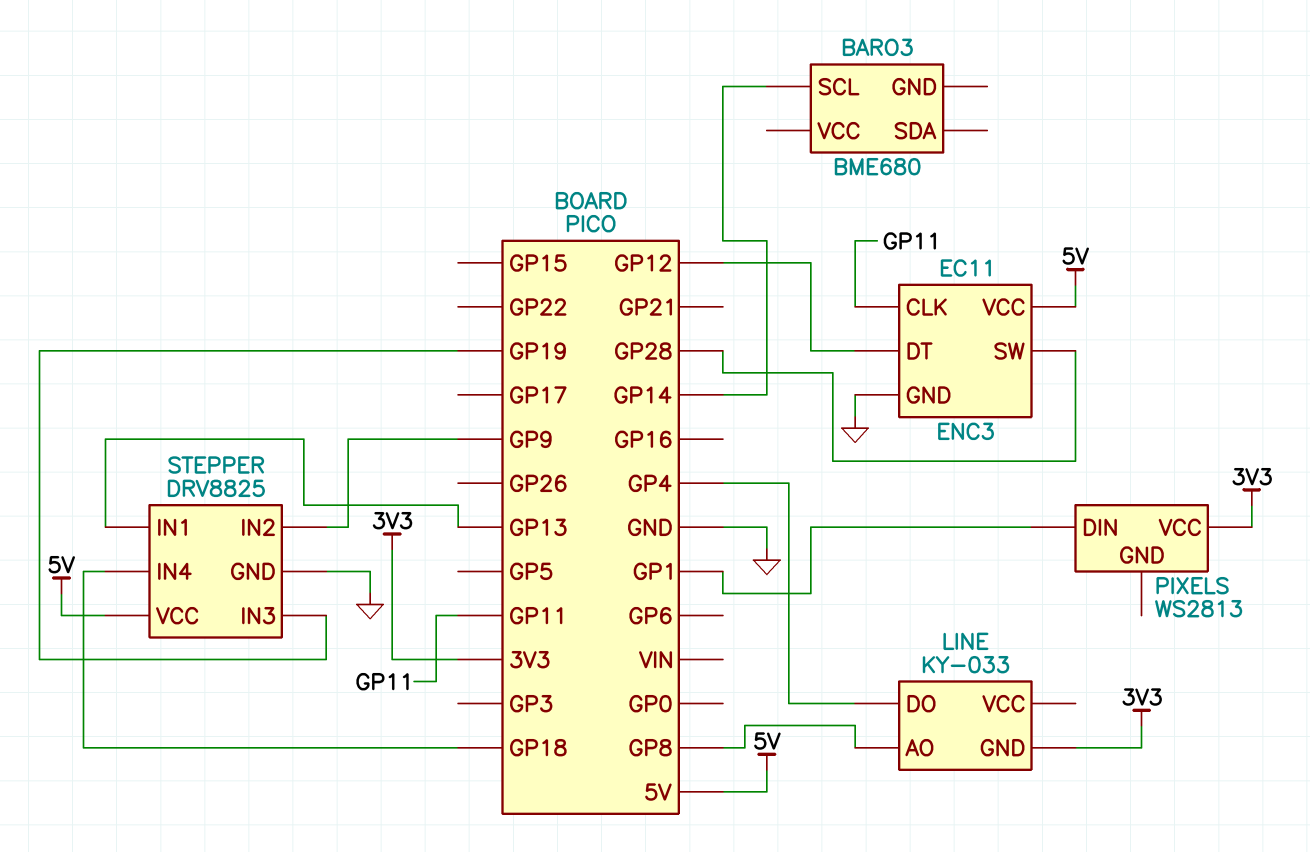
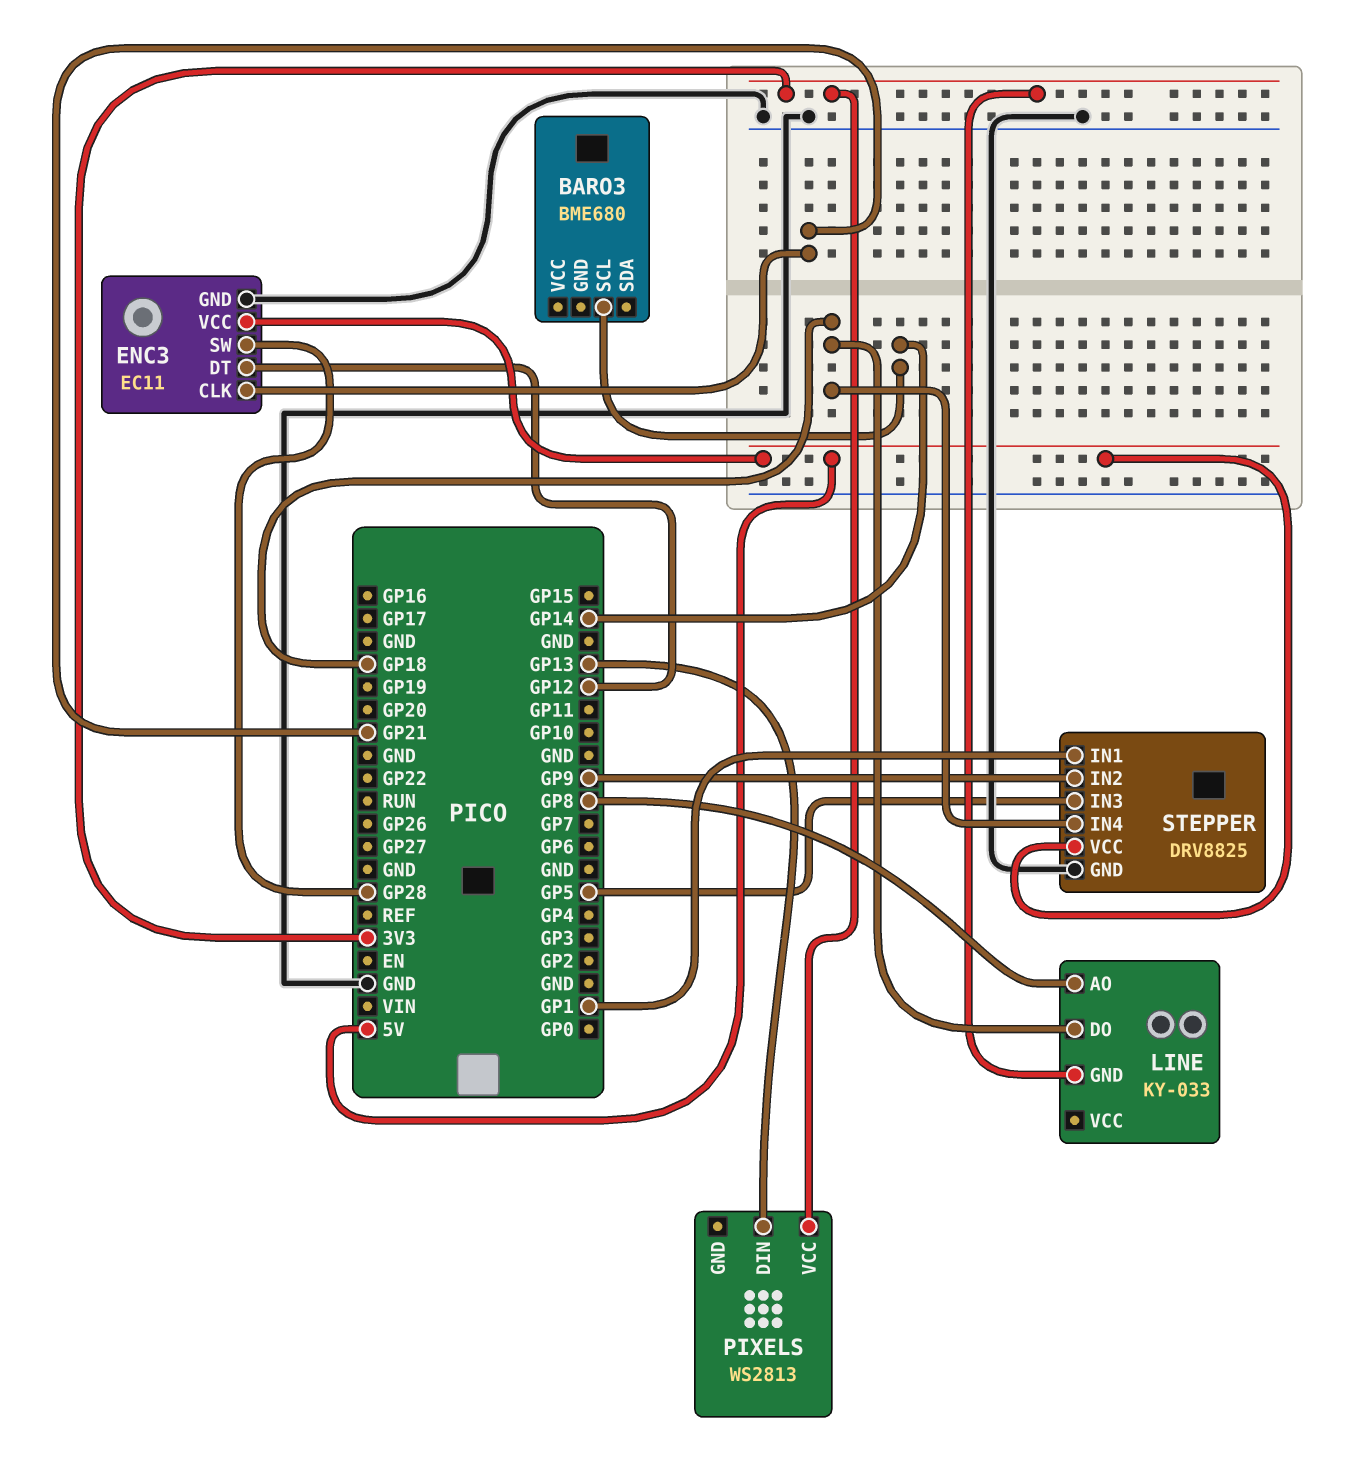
ENC3 pin CLK: GP11 -> GP21
LINE pin DO: GP4 -> GP18
PIXELS pin DIN: GP1 -> GP13
STEPPER pin IN1: GP13 -> GP1
STEPPER pin IN3: GP19 -> GP5

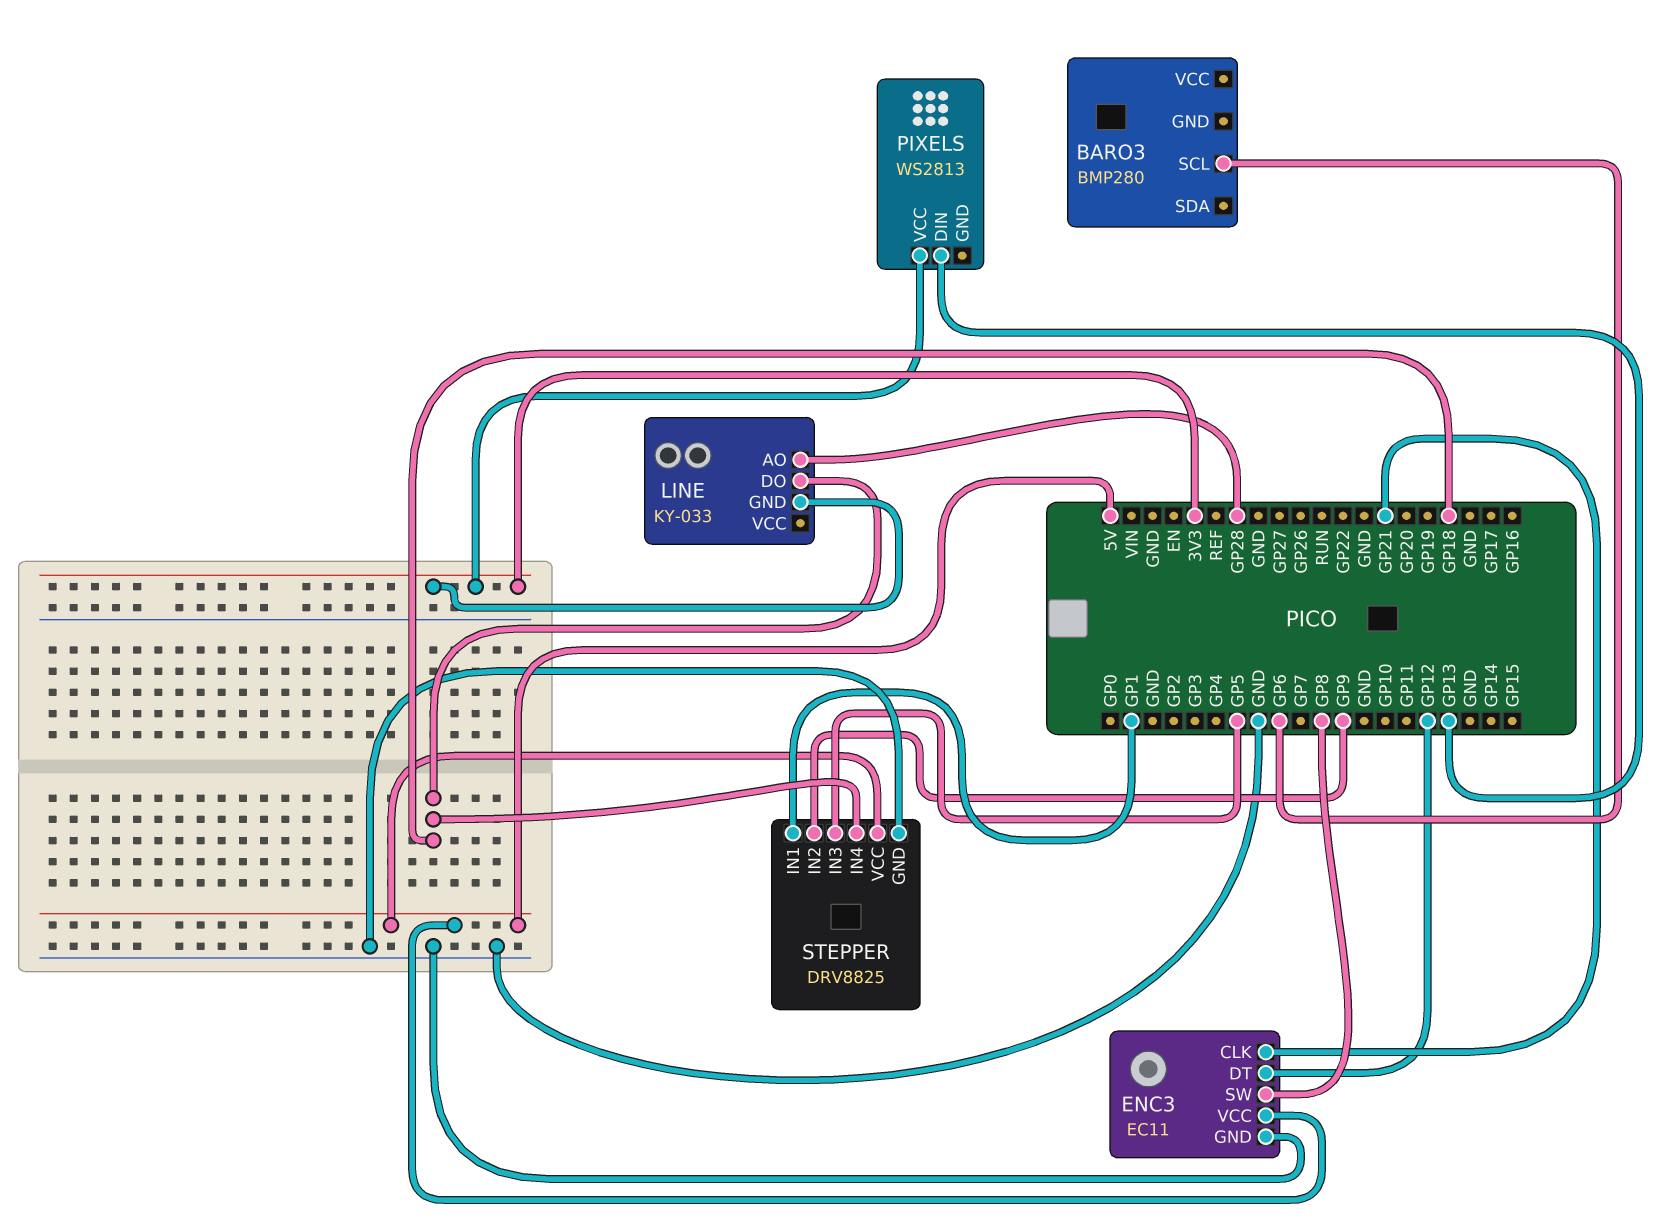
BARO3: BME680 -> BMP280
BARO3 pin SCL: GP14 -> GP6
ENC3 pin SW: GP28 -> GP8
LINE pin AO: GP8 -> GP28

